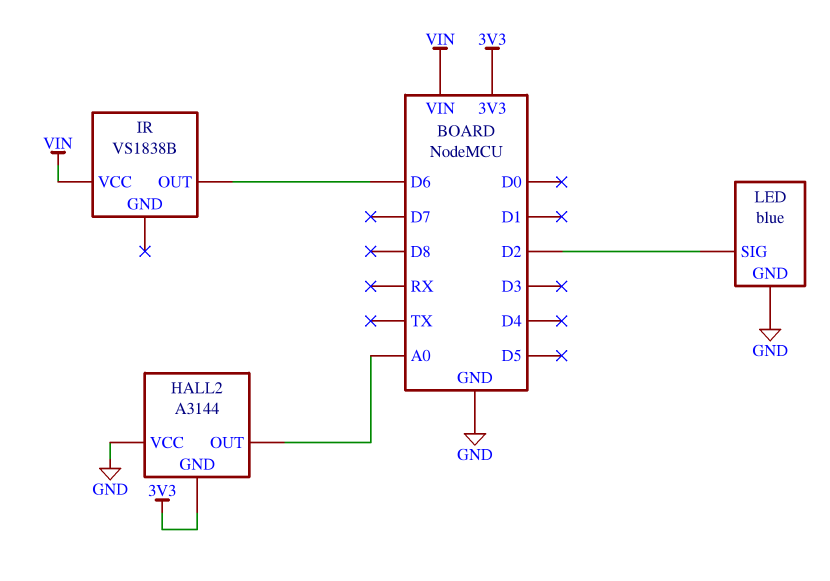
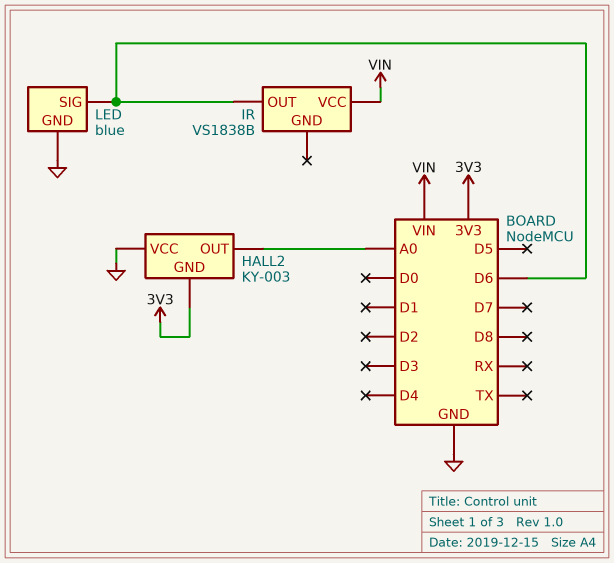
HALL2: A3144 -> KY-003
LED pin SIG: D2 -> D6

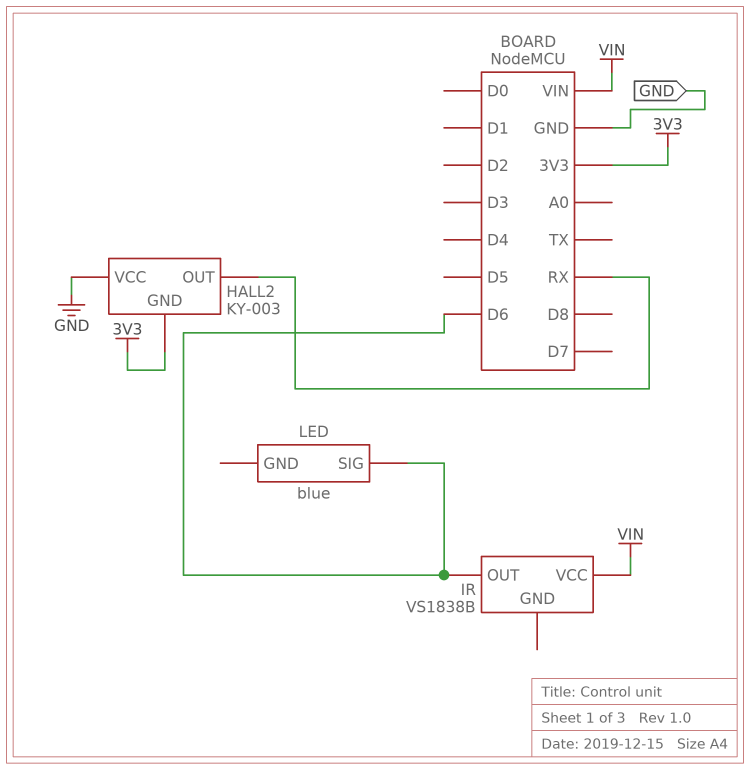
HALL2 pin OUT: A0 -> RX
LED pin GND: GND -> none

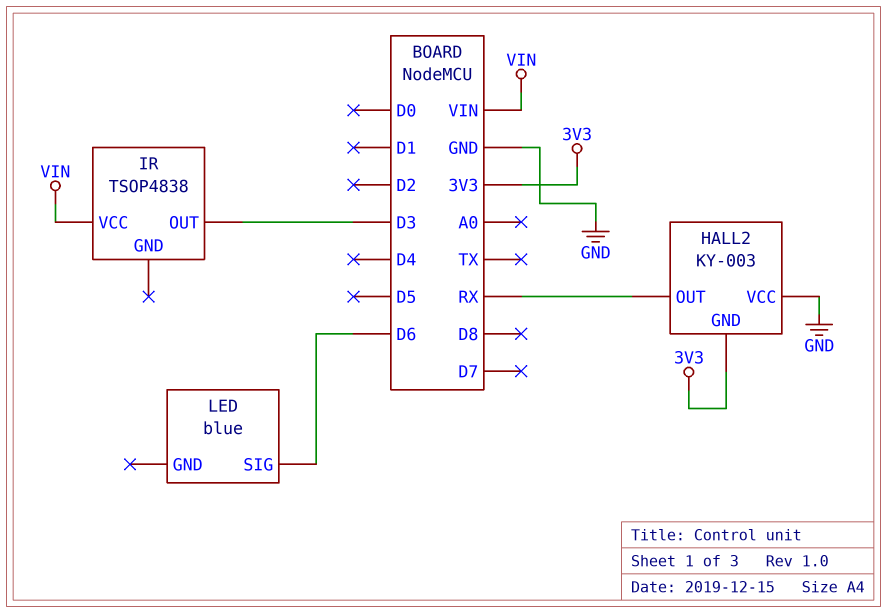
IR: VS1838B -> TSOP4838
IR pin OUT: D6 -> D3

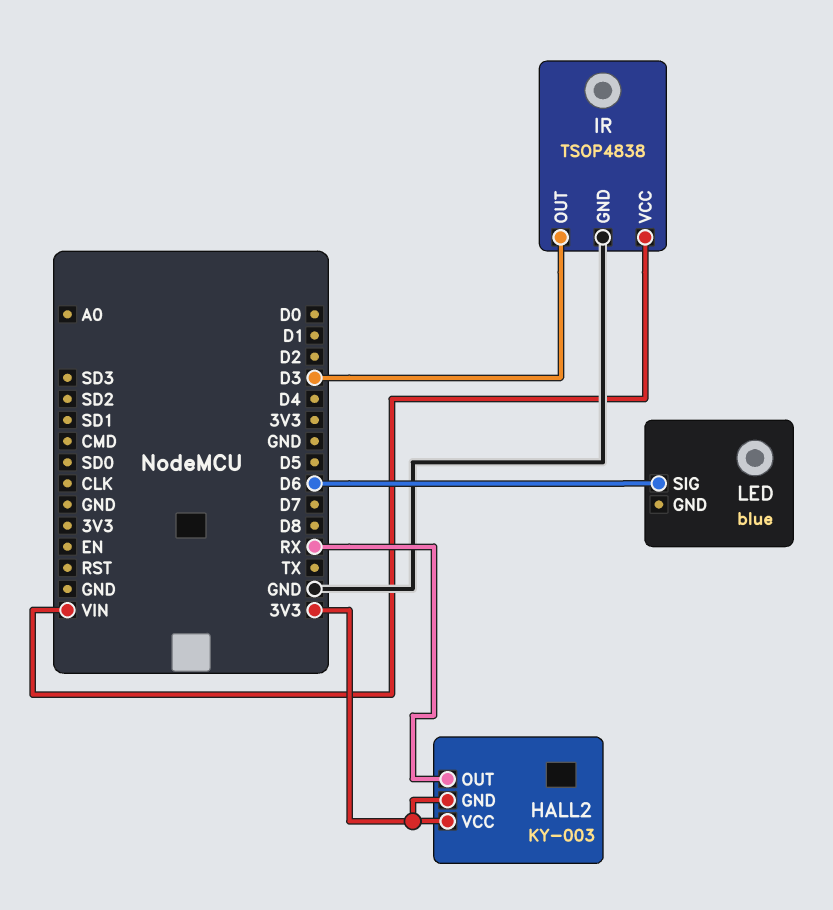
HALL2 pin VCC: GND -> 3V3
IR pin GND: none -> GND

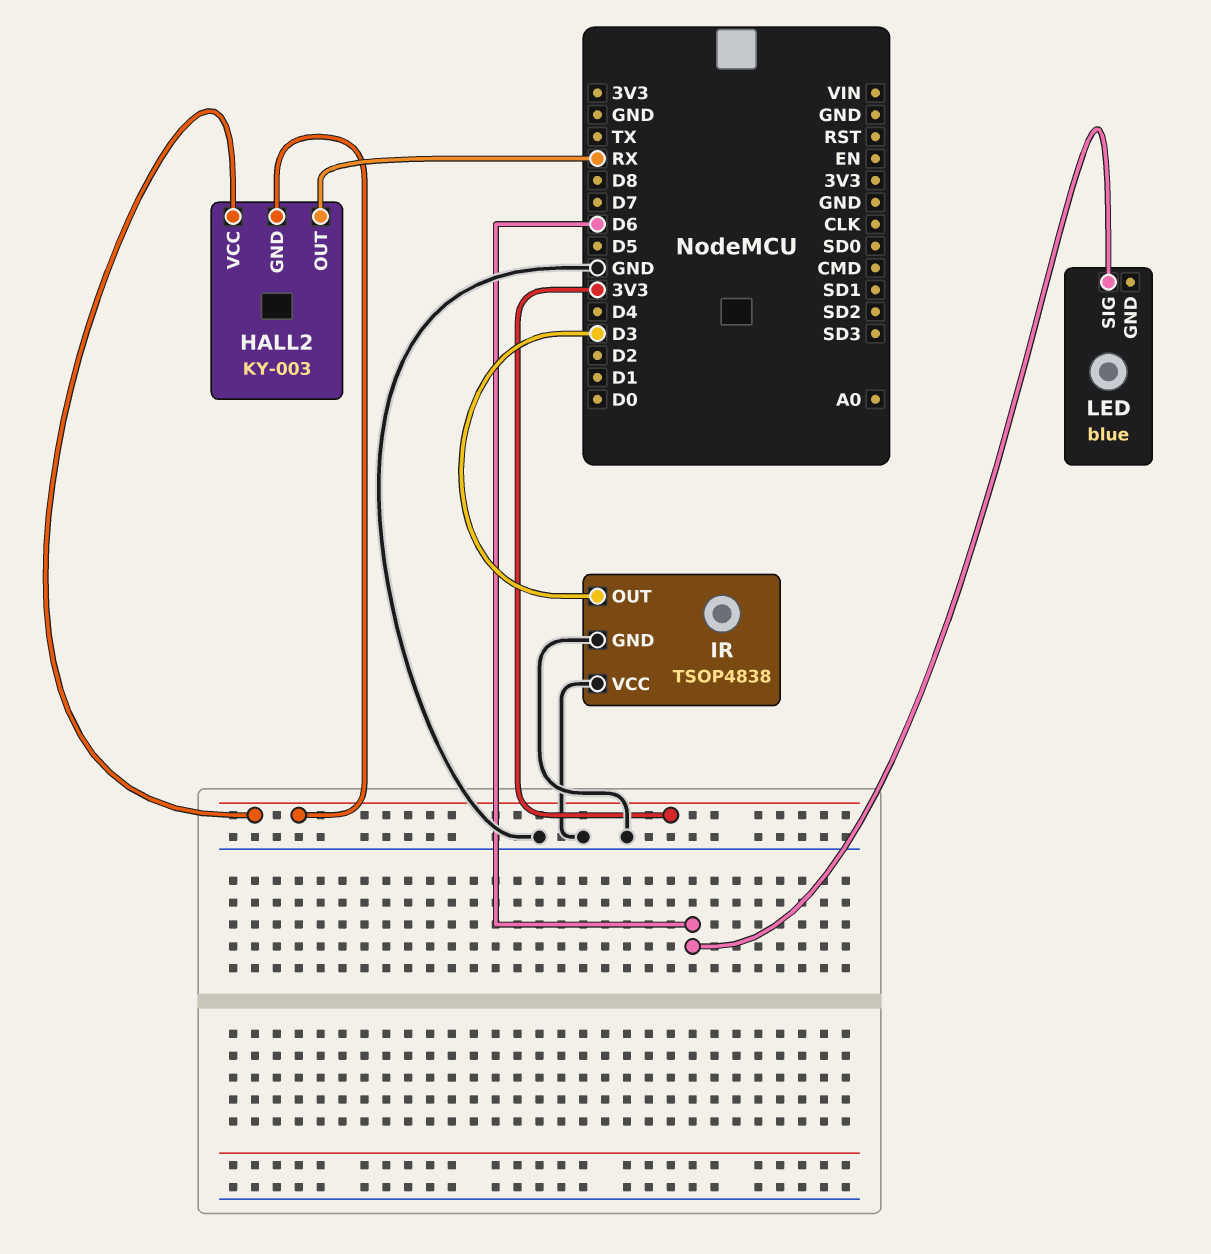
IR pin VCC: VIN -> GND

